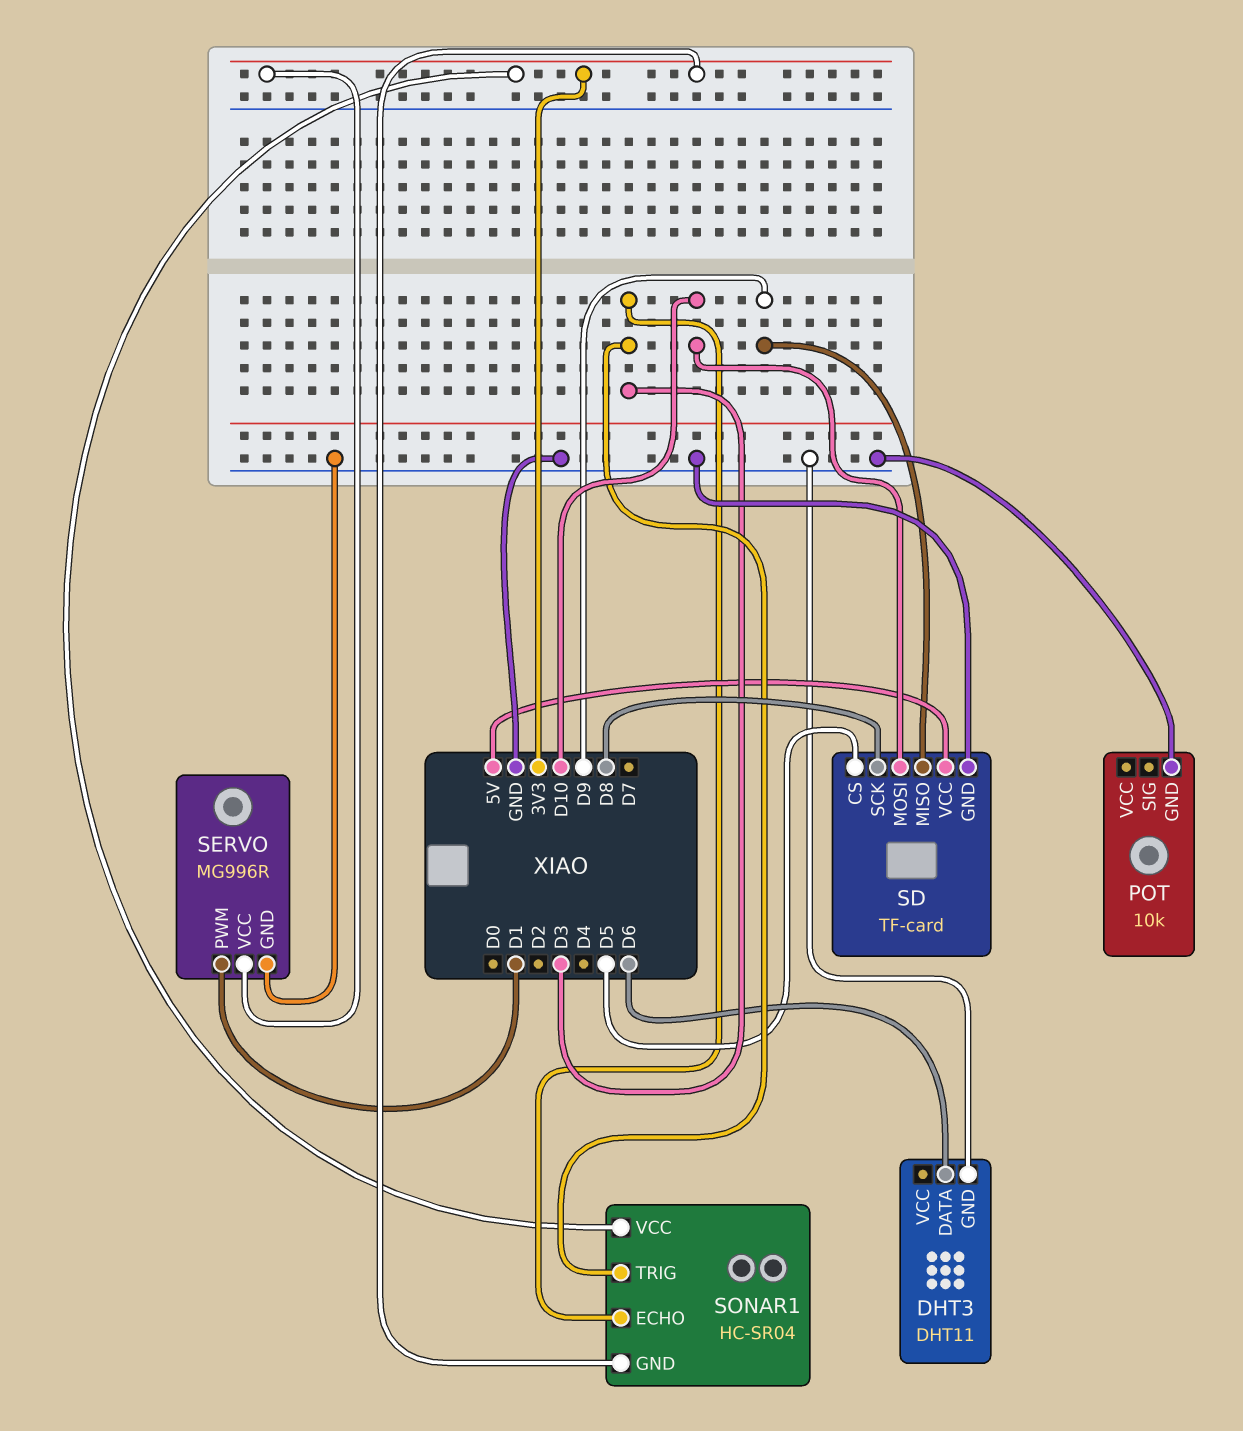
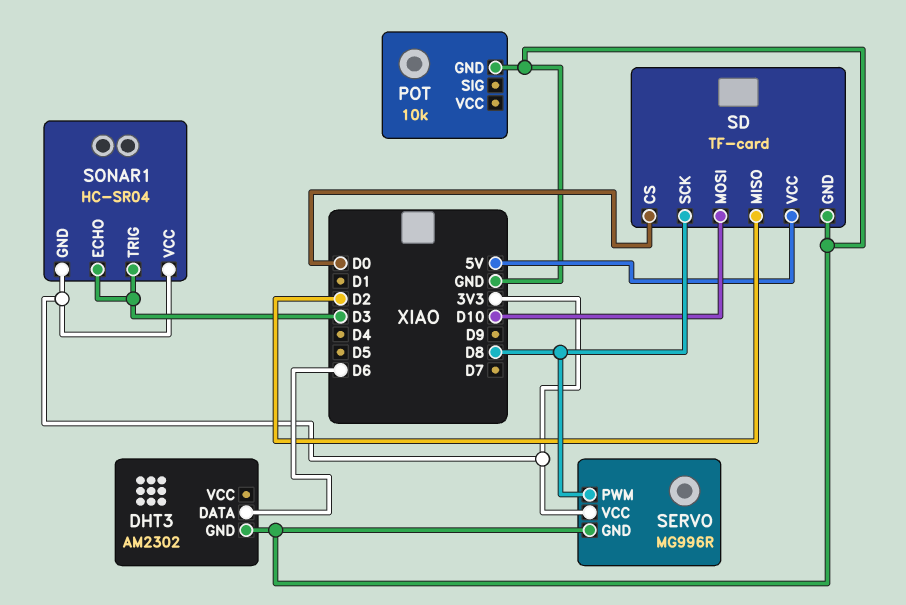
DHT3: DHT11 -> AM2302
SD pin CS: D5 -> D0
SD pin MISO: D9 -> D2
SERVO pin PWM: D1 -> D8

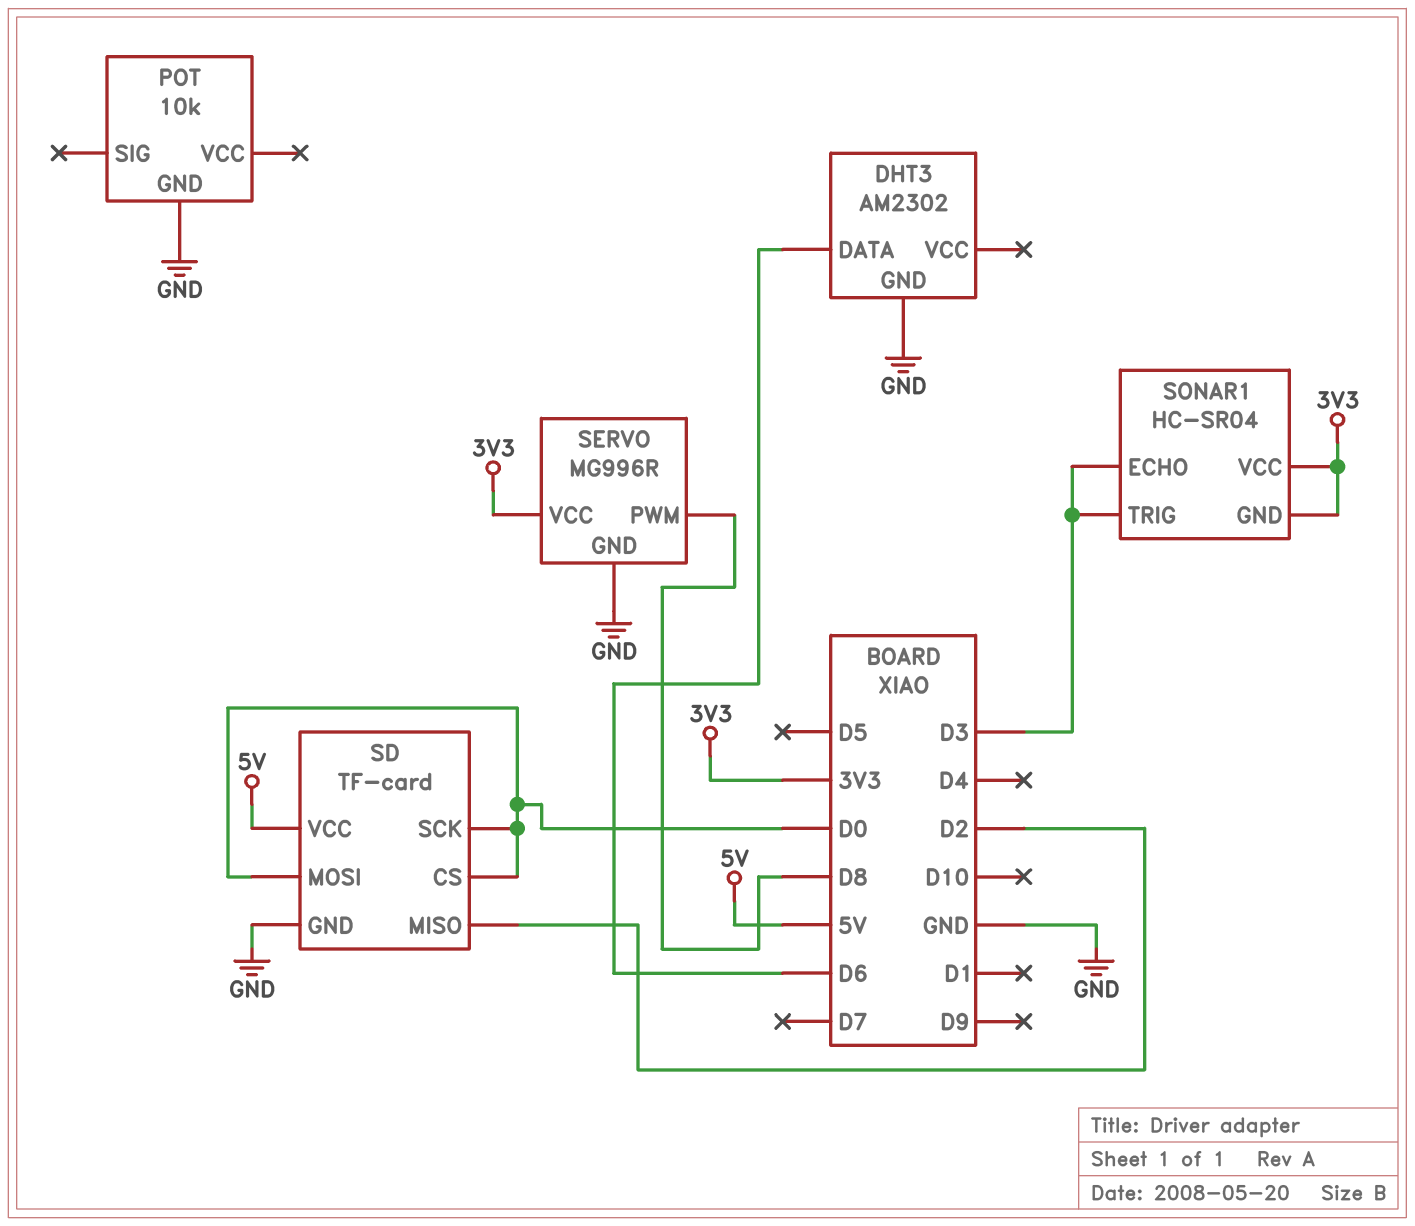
SD pin MOSI: D10 -> D0
SD pin SCK: D8 -> D0

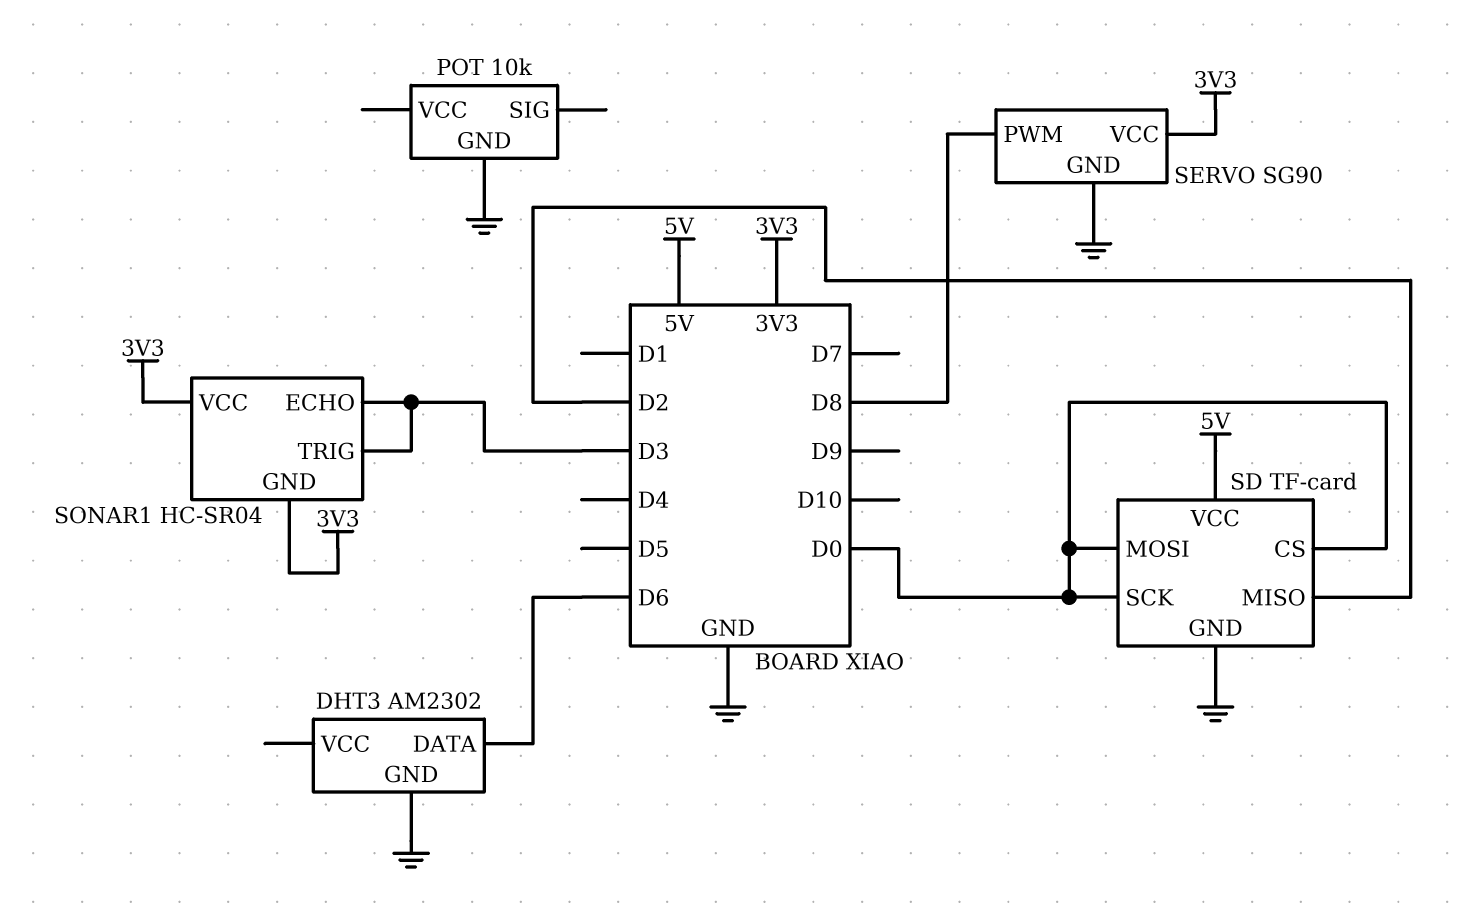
SERVO: MG996R -> SG90

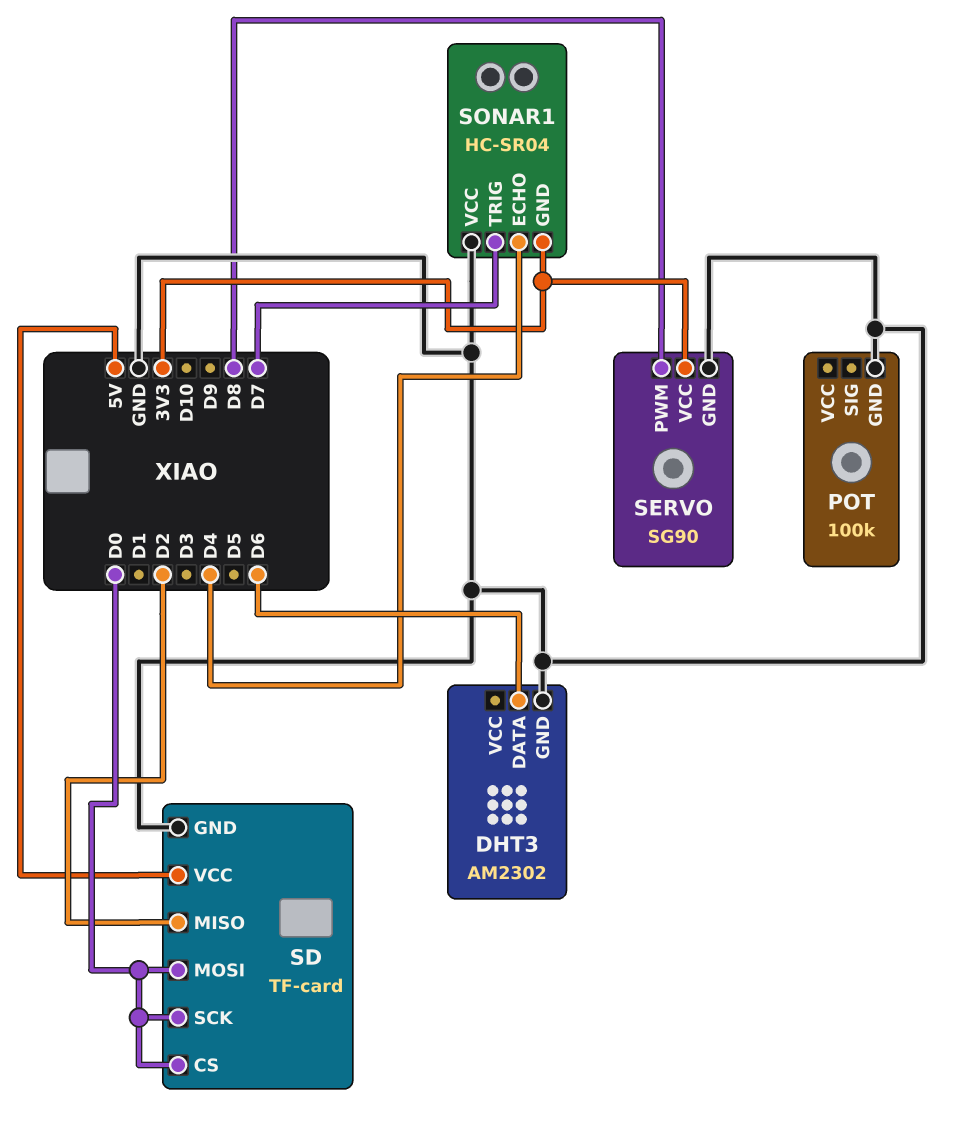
POT: 10k -> 100k
SONAR1 pin ECHO: D3 -> D4
SONAR1 pin TRIG: D3 -> D7
SONAR1 pin VCC: 3V3 -> GND

